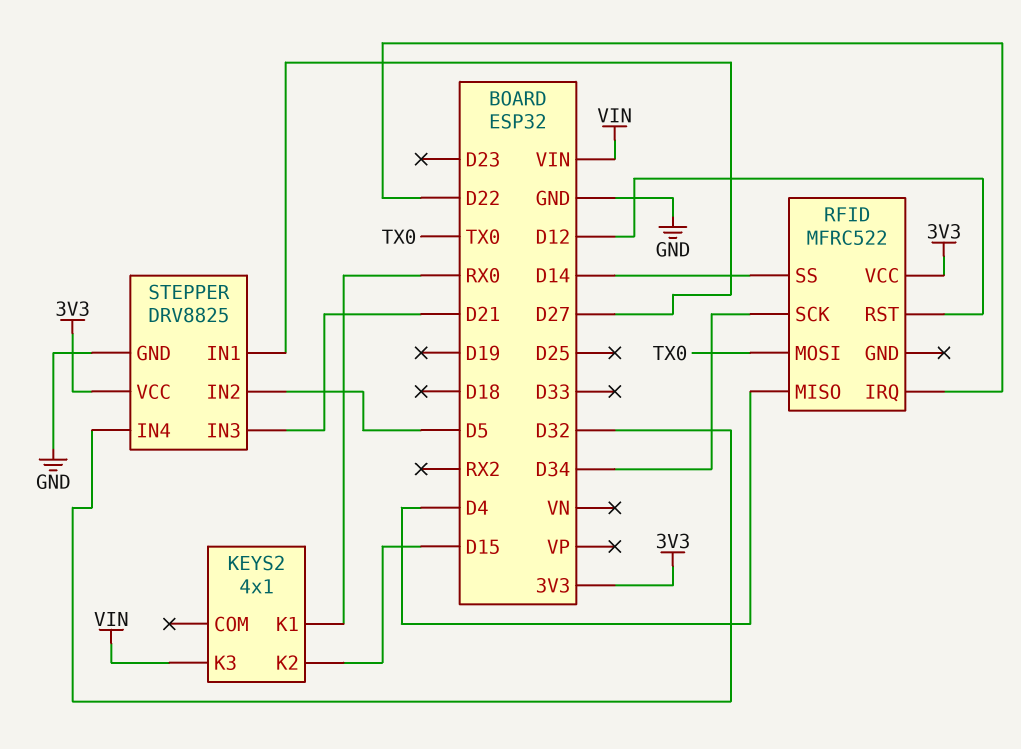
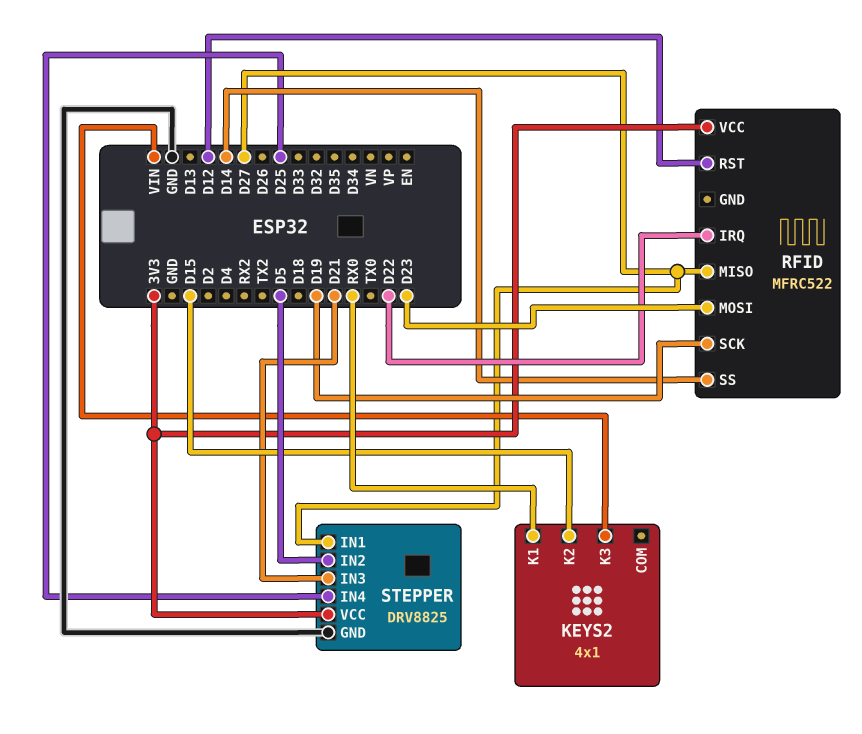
RFID pin MISO: D4 -> D27
RFID pin MOSI: TX0 -> D23
RFID pin SCK: D34 -> D19
STEPPER pin IN4: D32 -> D25

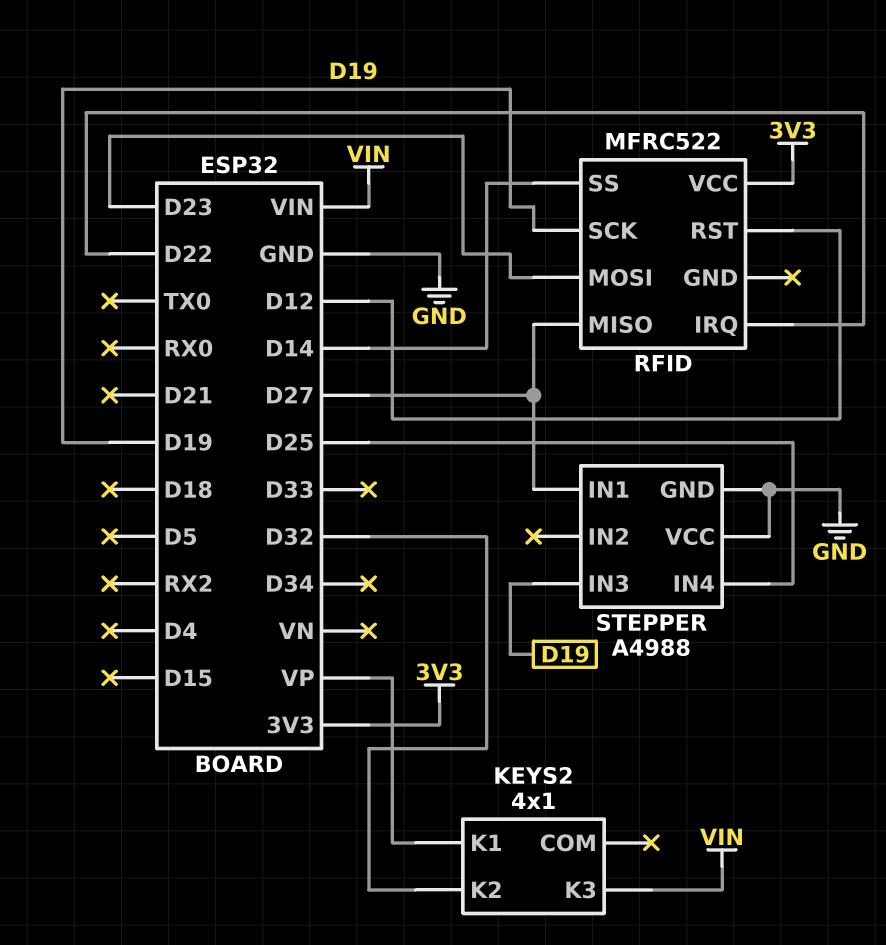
KEYS2 pin K1: RX0 -> VP
KEYS2 pin K2: D15 -> D32
STEPPER: DRV8825 -> A4988
STEPPER pin IN2: D5 -> none
STEPPER pin IN3: D21 -> D19
STEPPER pin VCC: 3V3 -> GND

